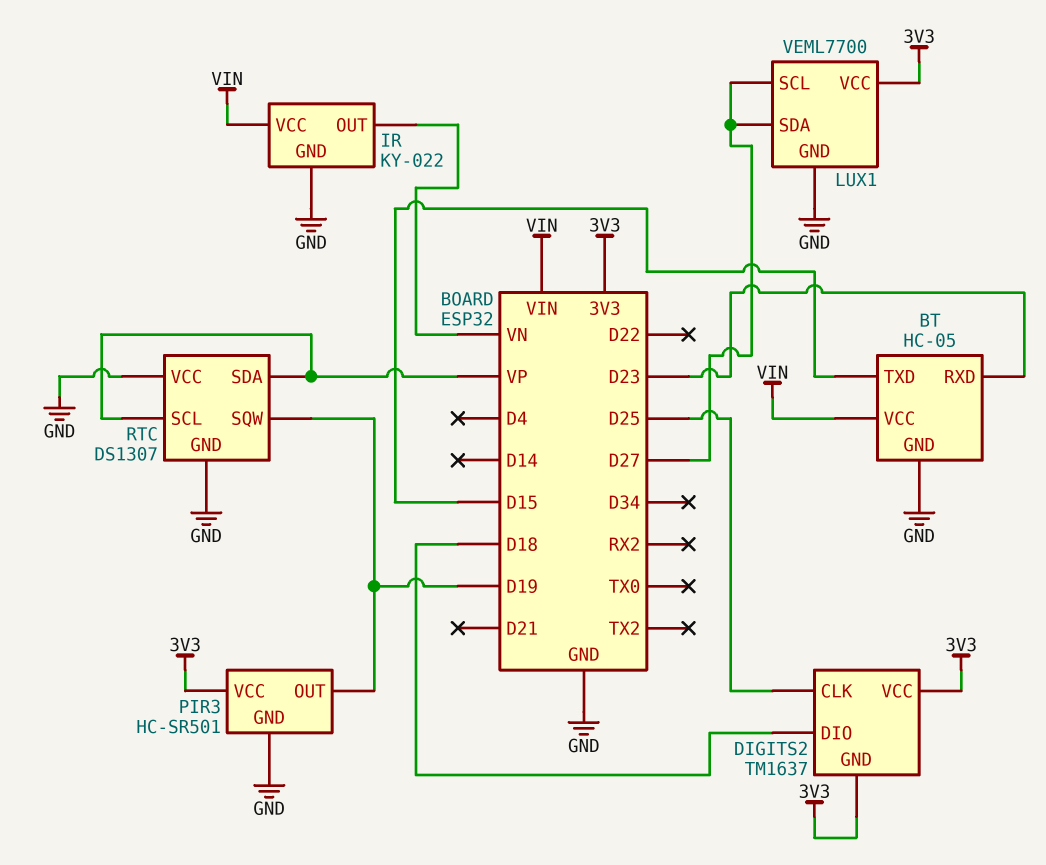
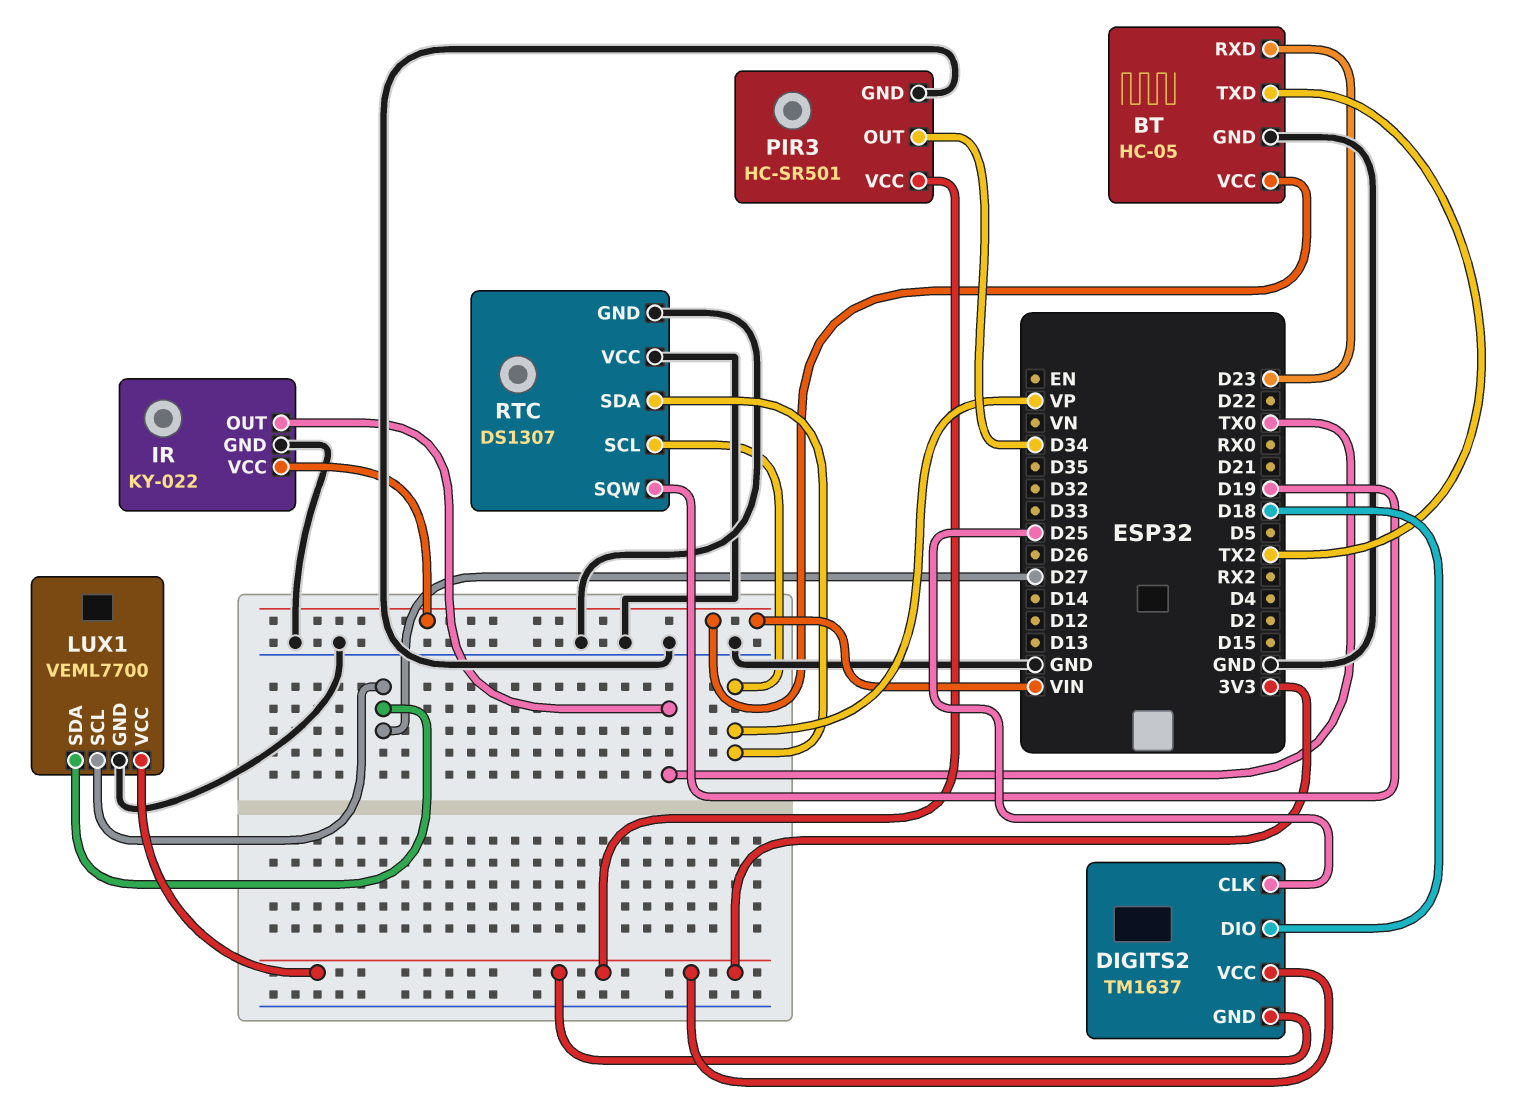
BT pin TXD: D15 -> TX2
IR pin OUT: VN -> TX0
PIR3 pin OUT: D19 -> D34

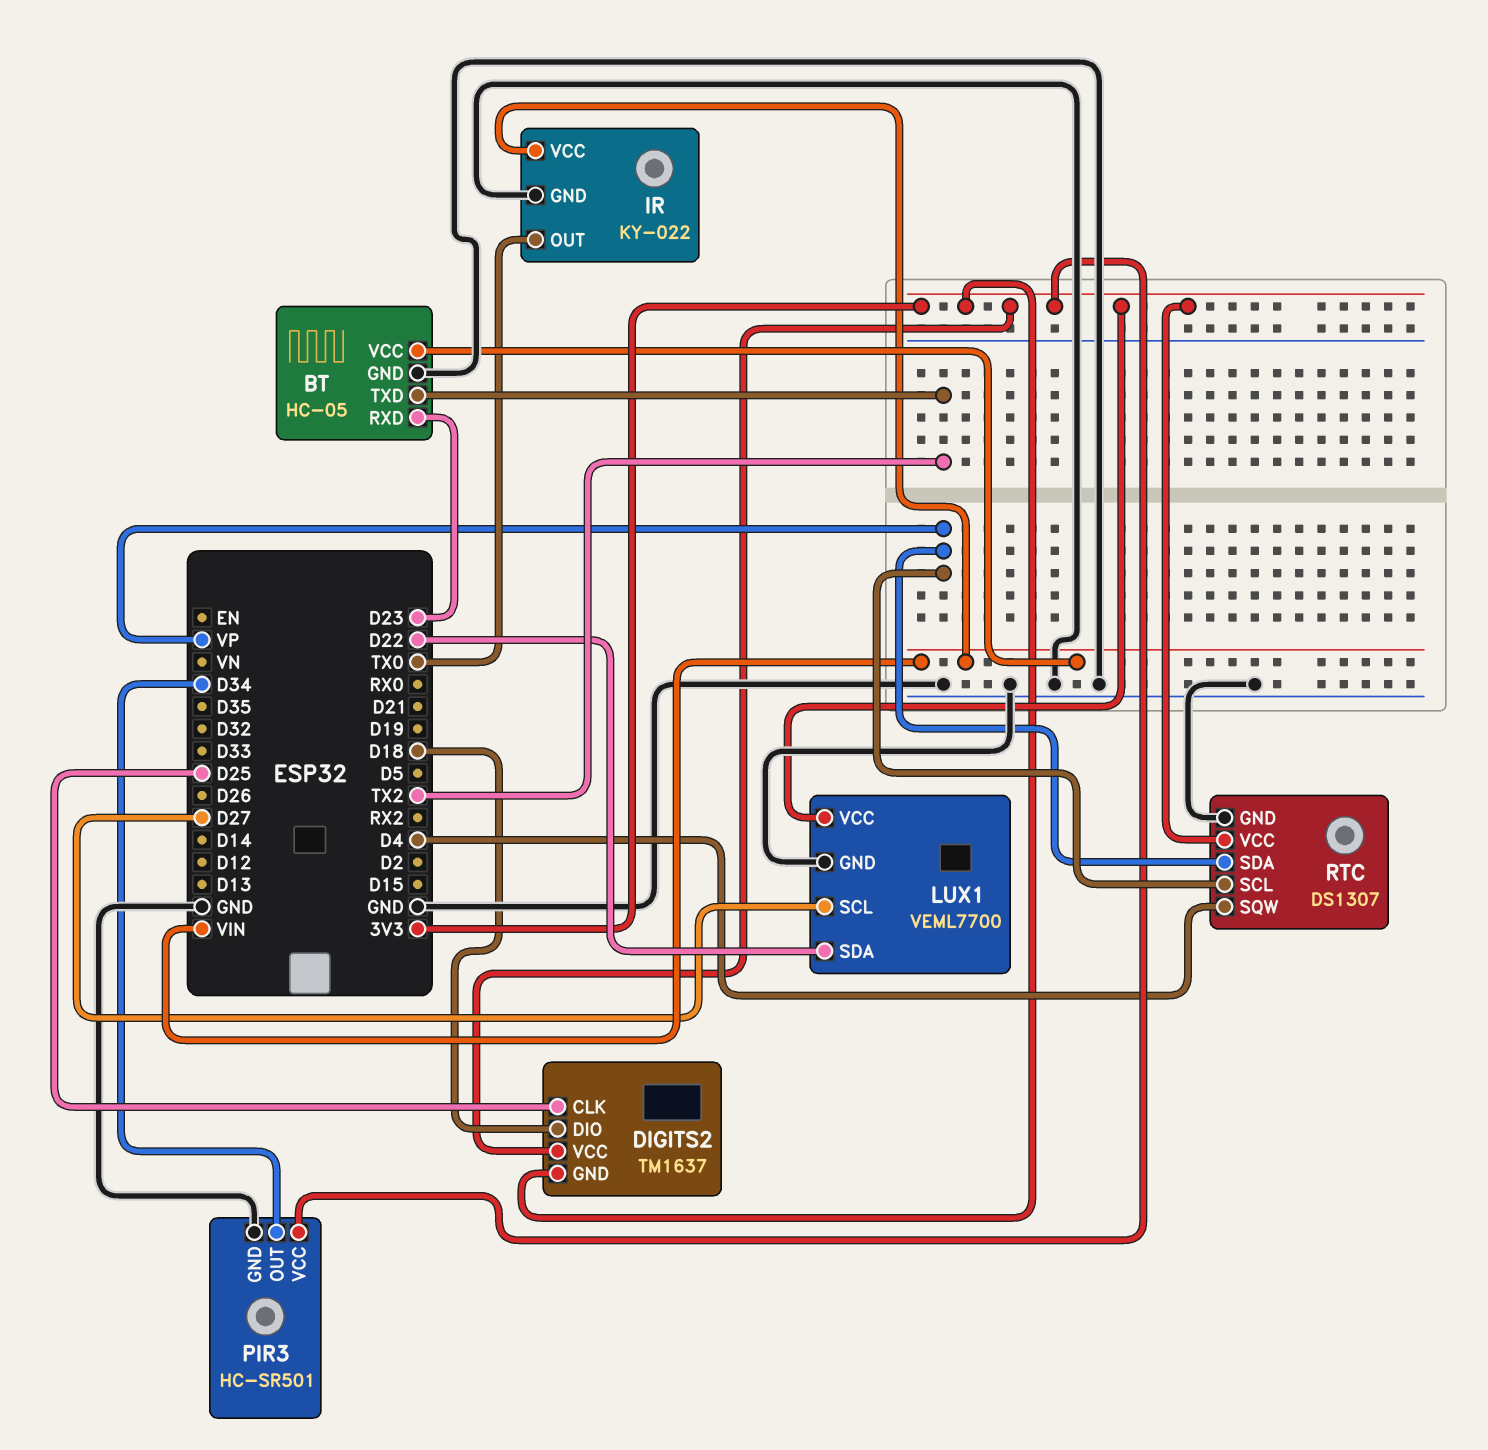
LUX1 pin SDA: D27 -> D22
RTC pin SQW: D19 -> D4
RTC pin VCC: GND -> 3V3

